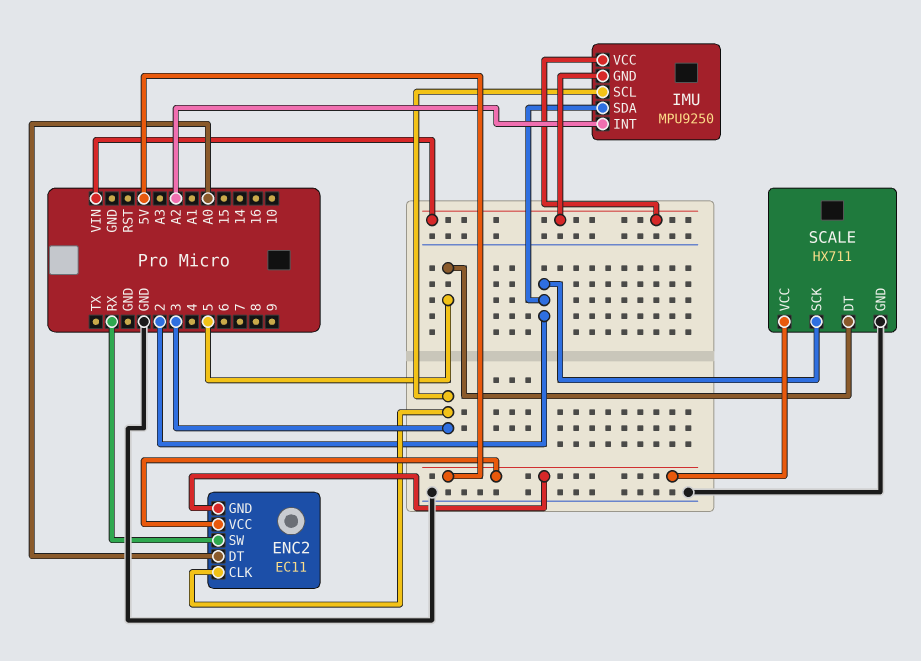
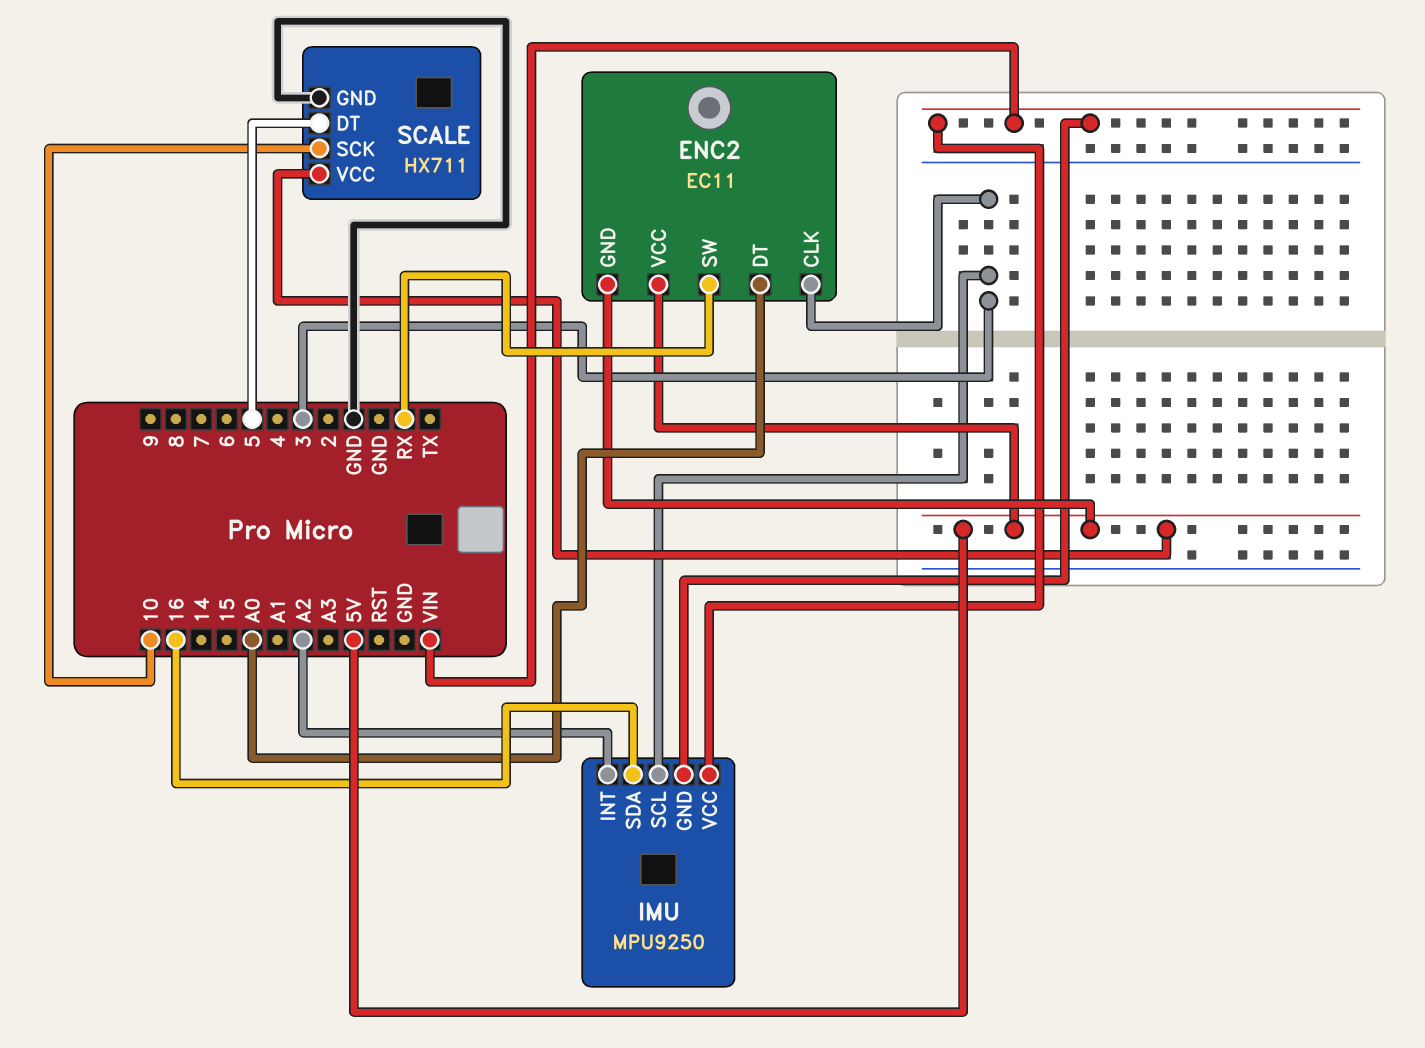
IMU pin SDA: 2 -> 16
SCALE pin SCK: 2 -> 10

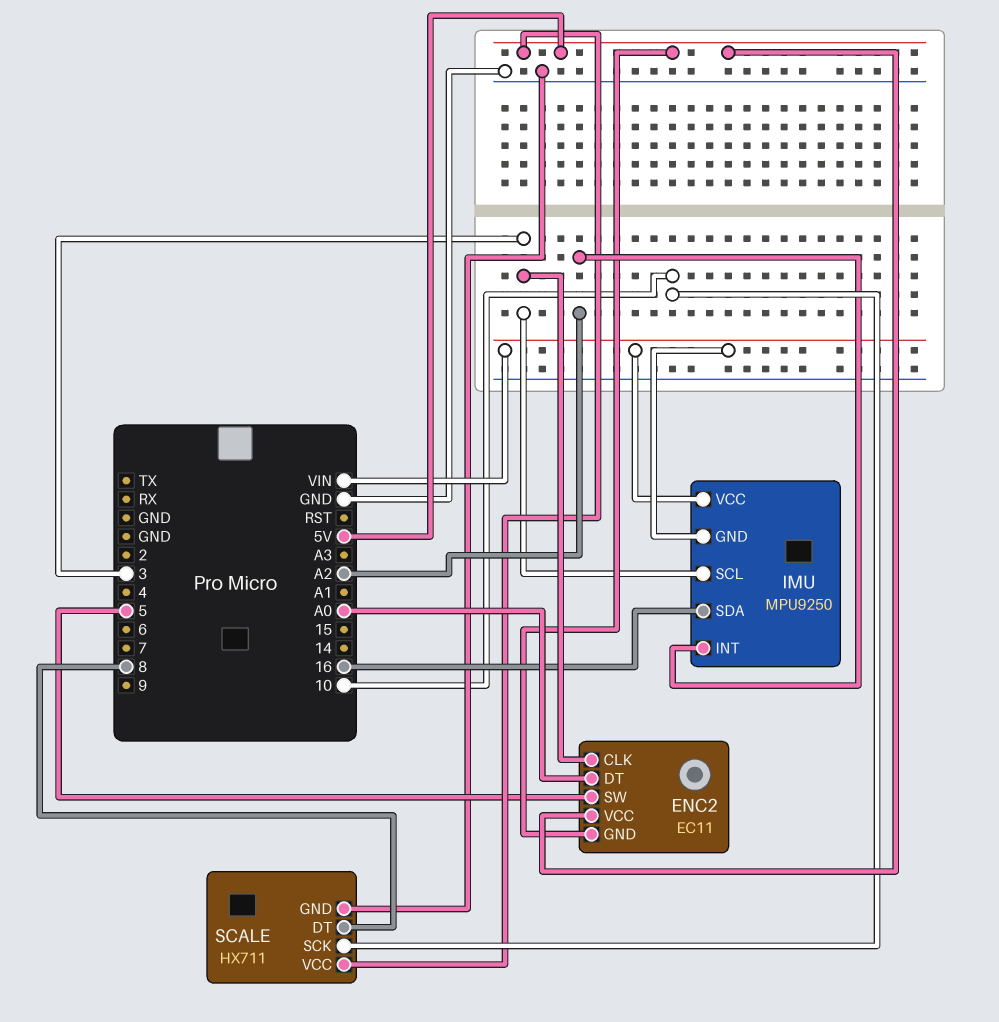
ENC2 pin SW: RX -> 5
SCALE pin DT: 5 -> 8

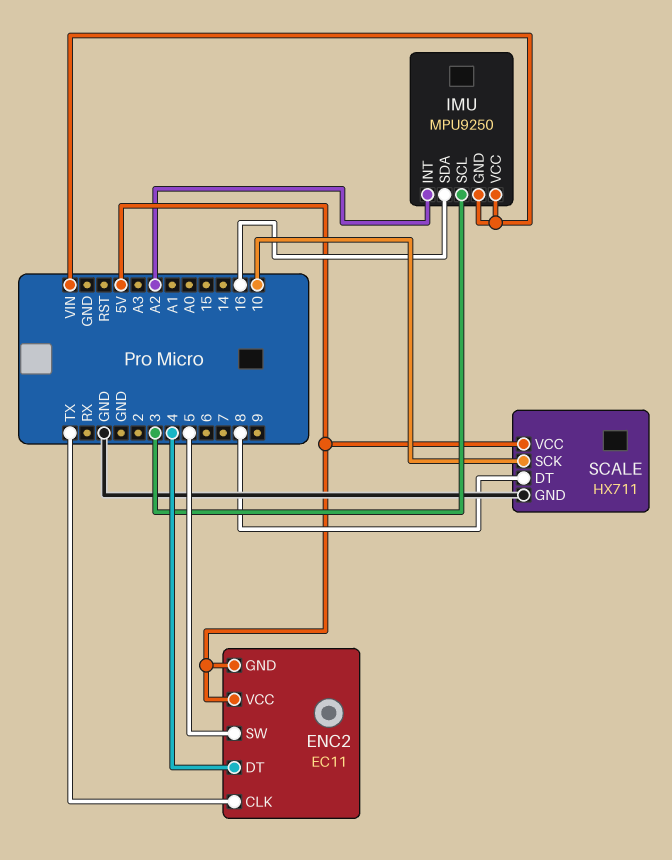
ENC2 pin CLK: 3 -> TX
ENC2 pin DT: A0 -> 4

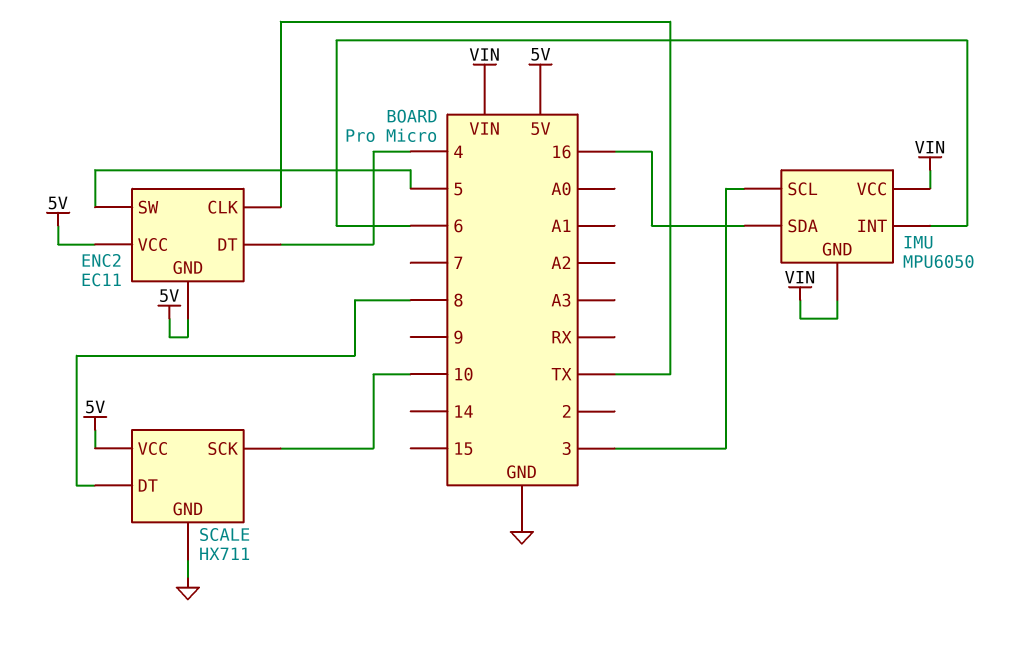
IMU: MPU9250 -> MPU6050
IMU pin INT: A2 -> 6

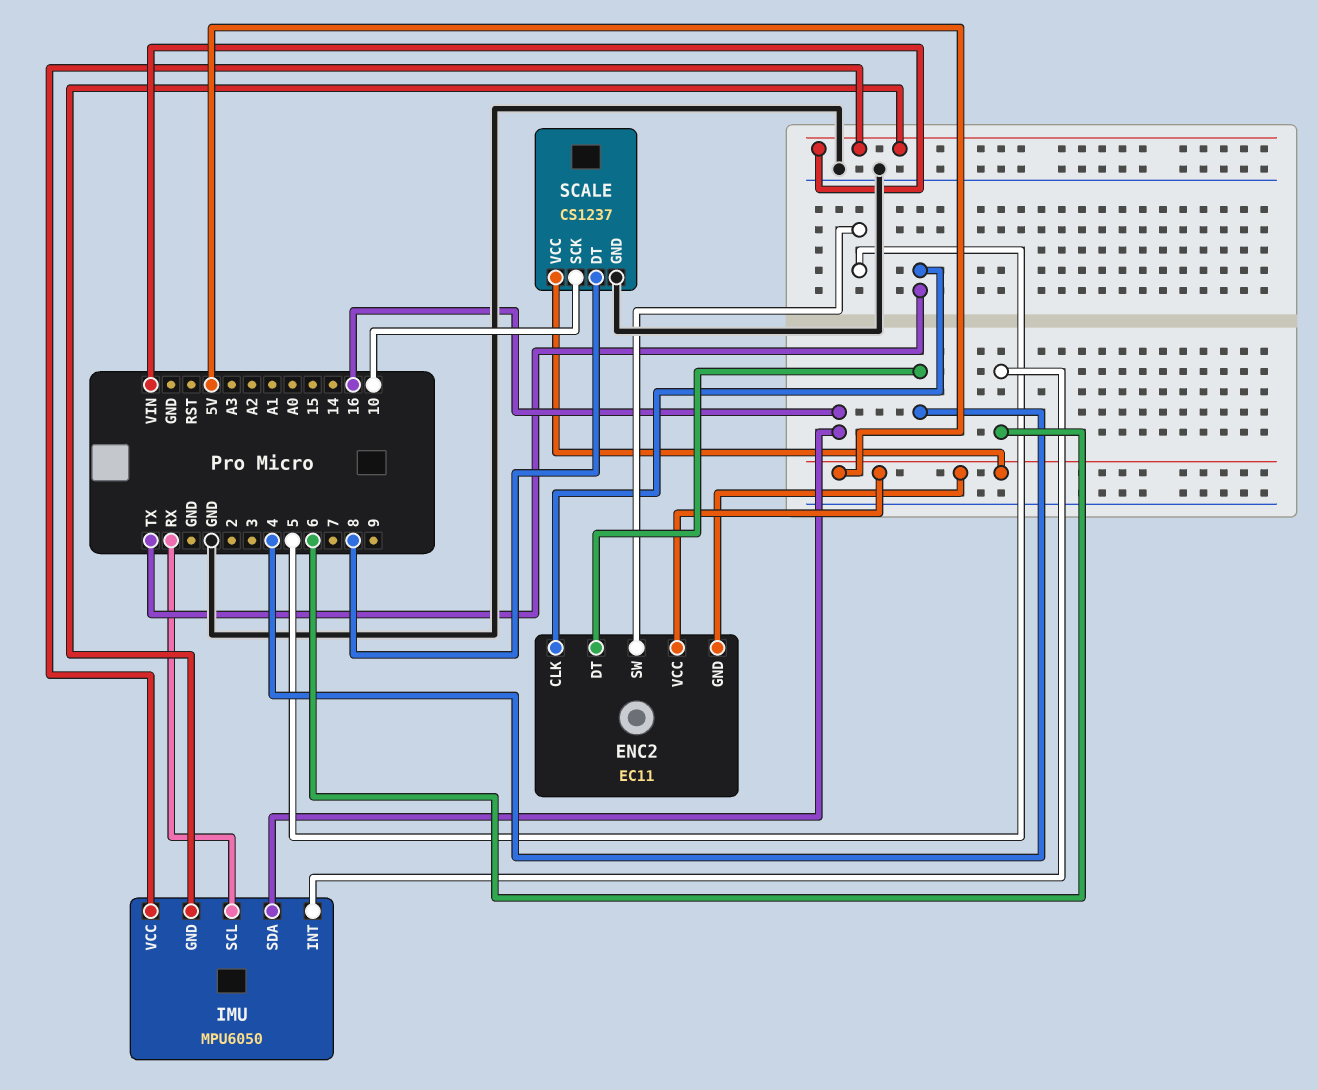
IMU pin SCL: 3 -> RX
SCALE: HX711 -> CS1237

